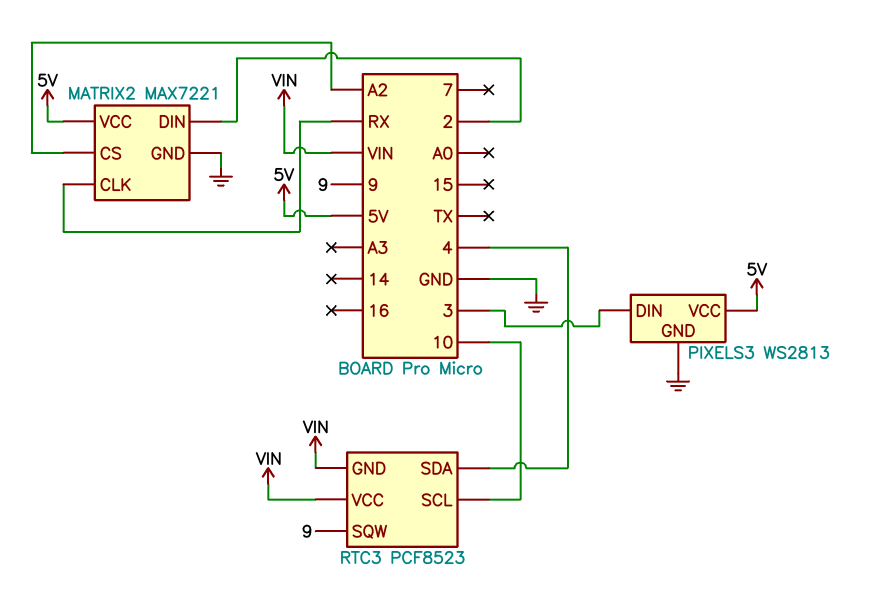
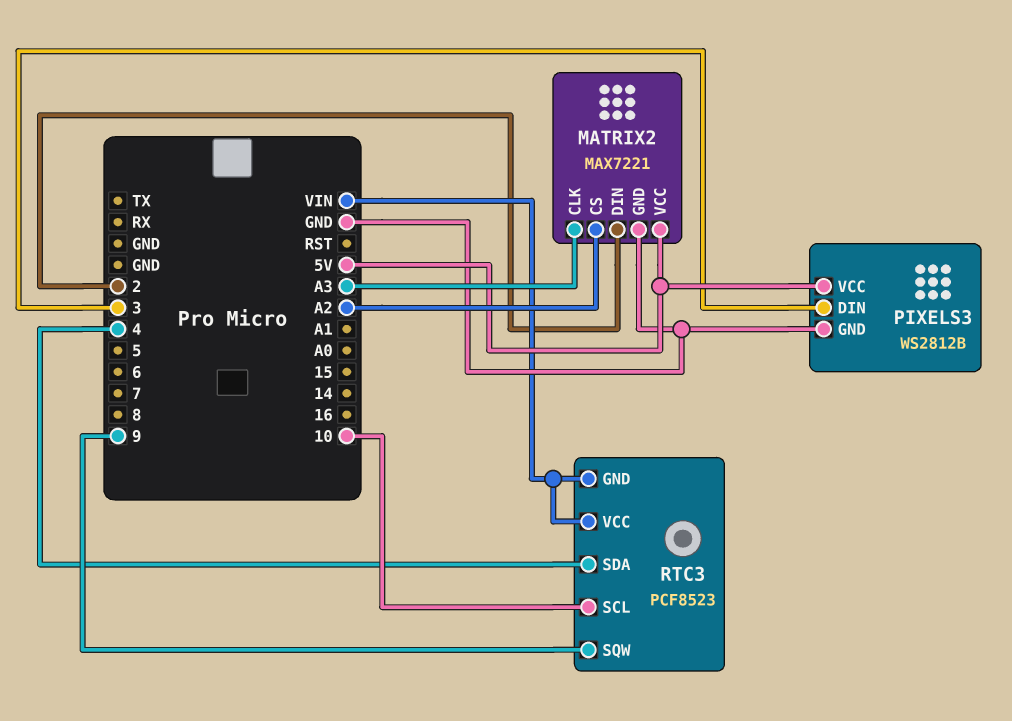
MATRIX2 pin CLK: RX -> A3
PIXELS3: WS2813 -> WS2812B

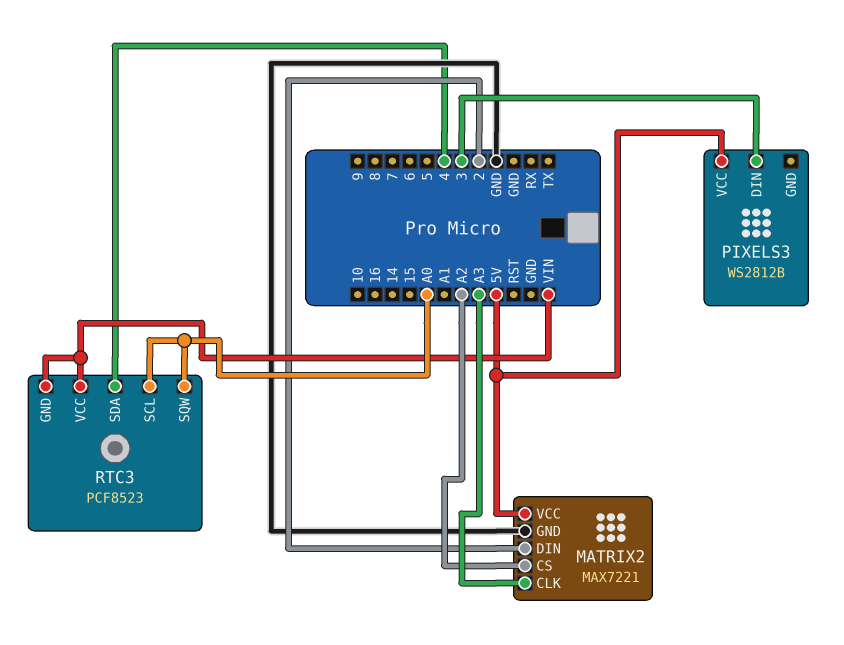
PIXELS3 pin GND: GND -> none
RTC3 pin SCL: 10 -> A0
RTC3 pin SQW: 9 -> A0

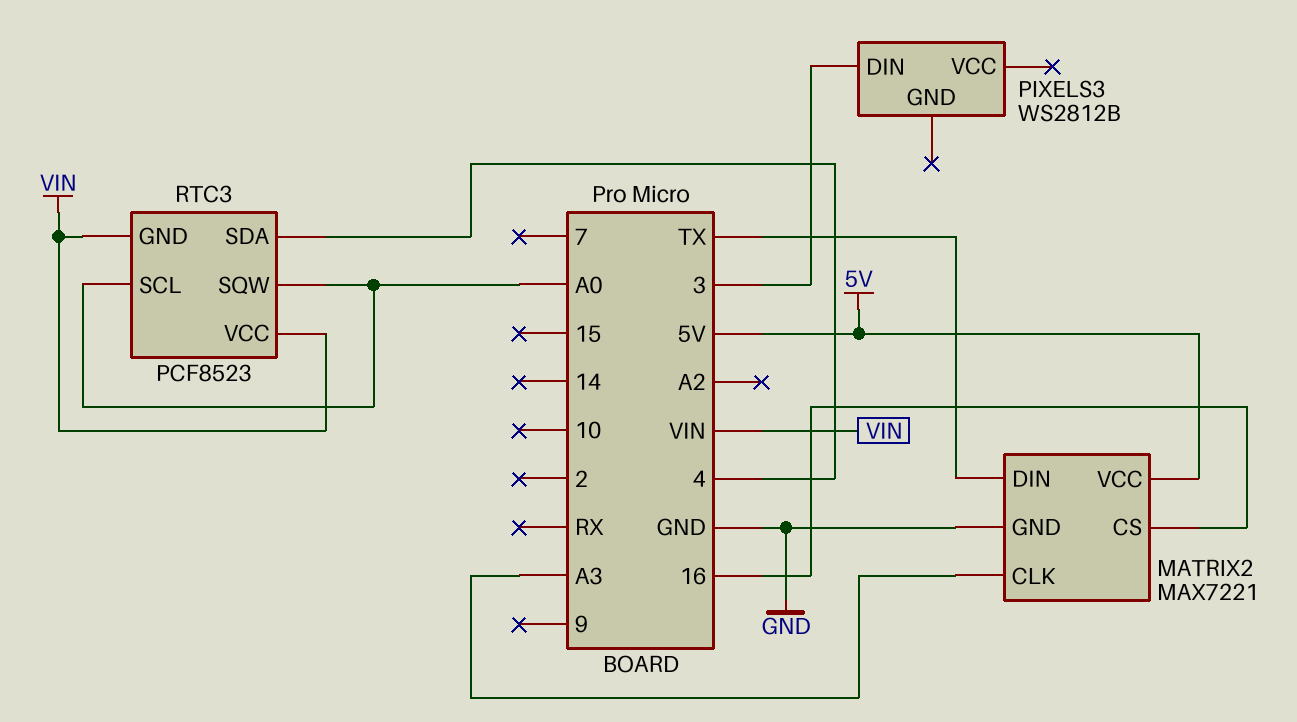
MATRIX2 pin CS: A2 -> 16
MATRIX2 pin DIN: 2 -> TX
PIXELS3 pin VCC: 5V -> none

